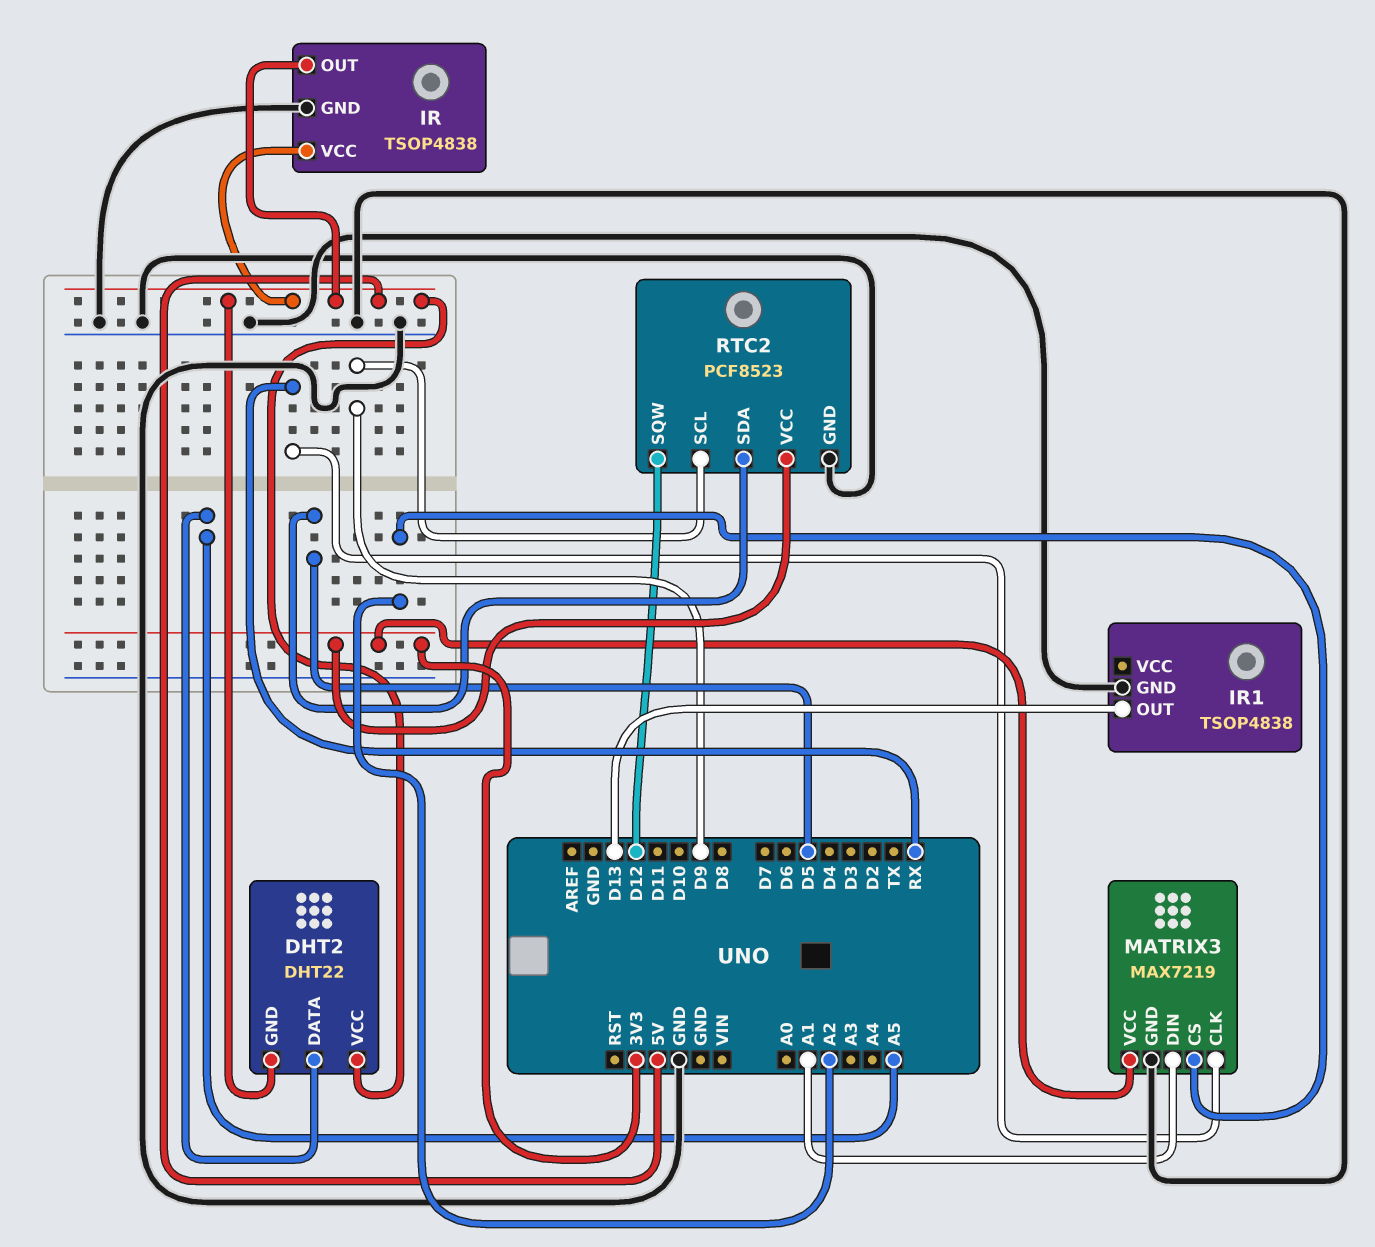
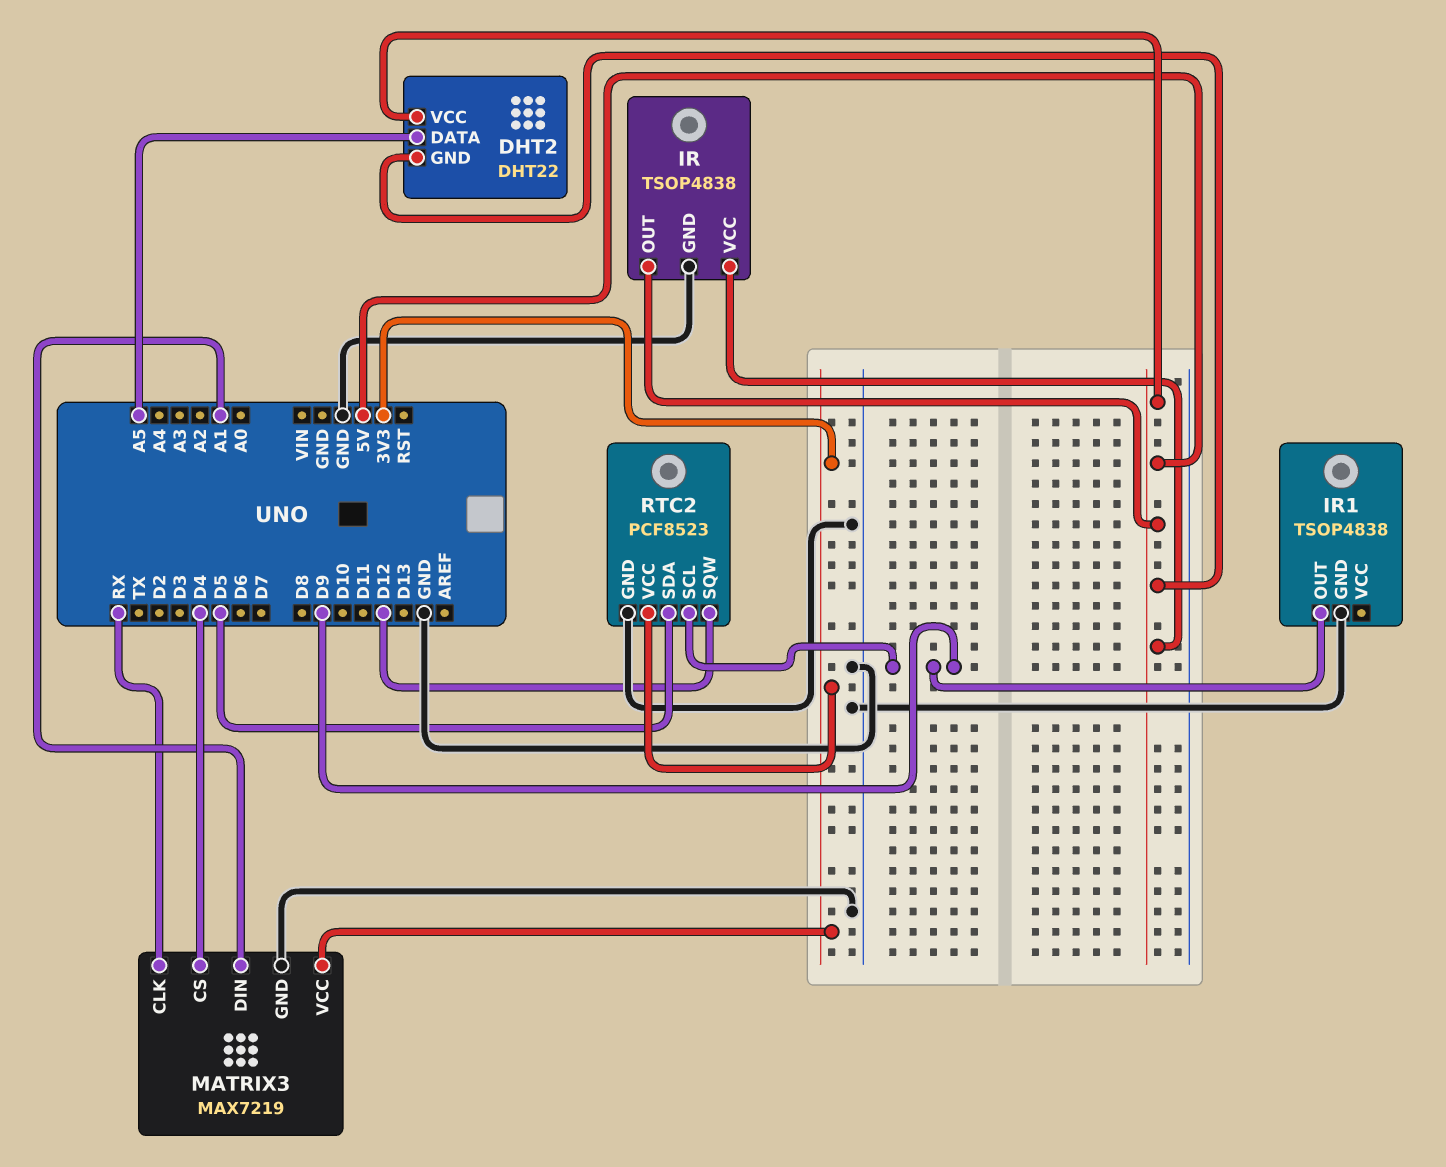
IR1 pin OUT: D13 -> D9
MATRIX3 pin CS: A2 -> D4

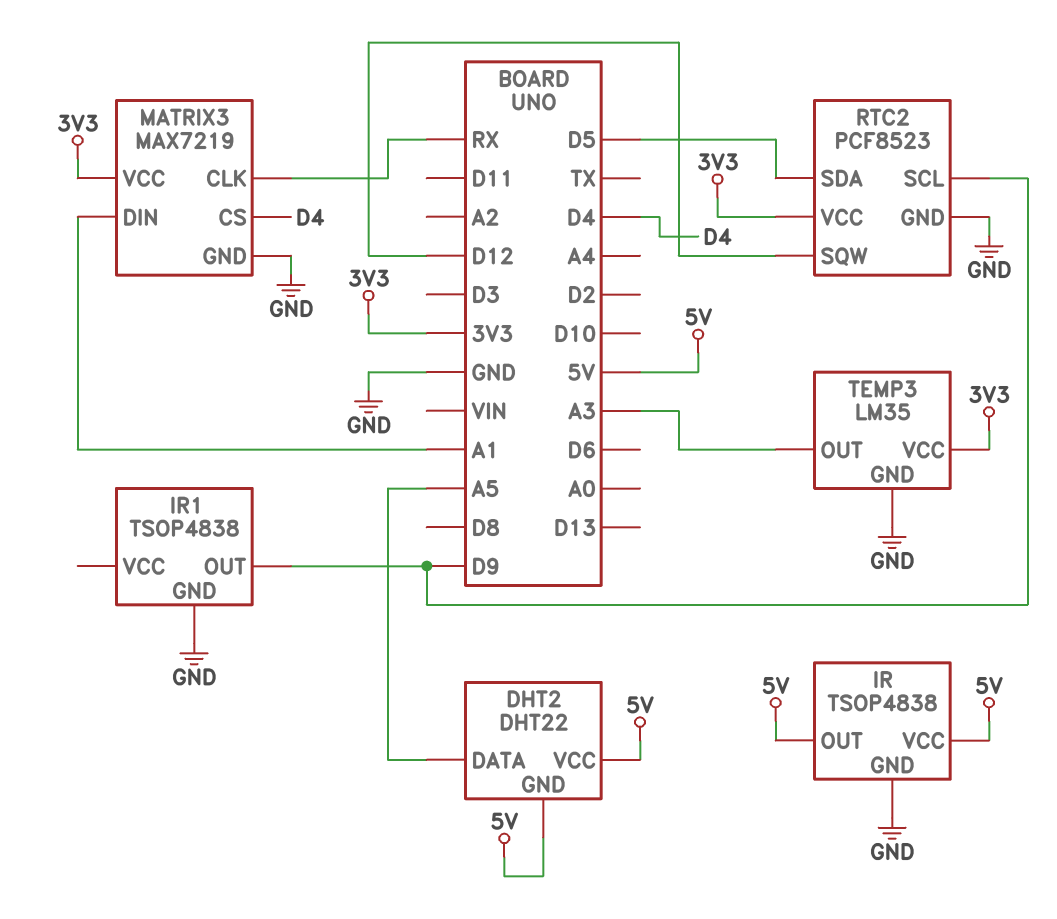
TEMP3: none -> LM35
TEMP3 pin GND: none -> GND
TEMP3 pin OUT: none -> A3
TEMP3 pin VCC: none -> 3V3

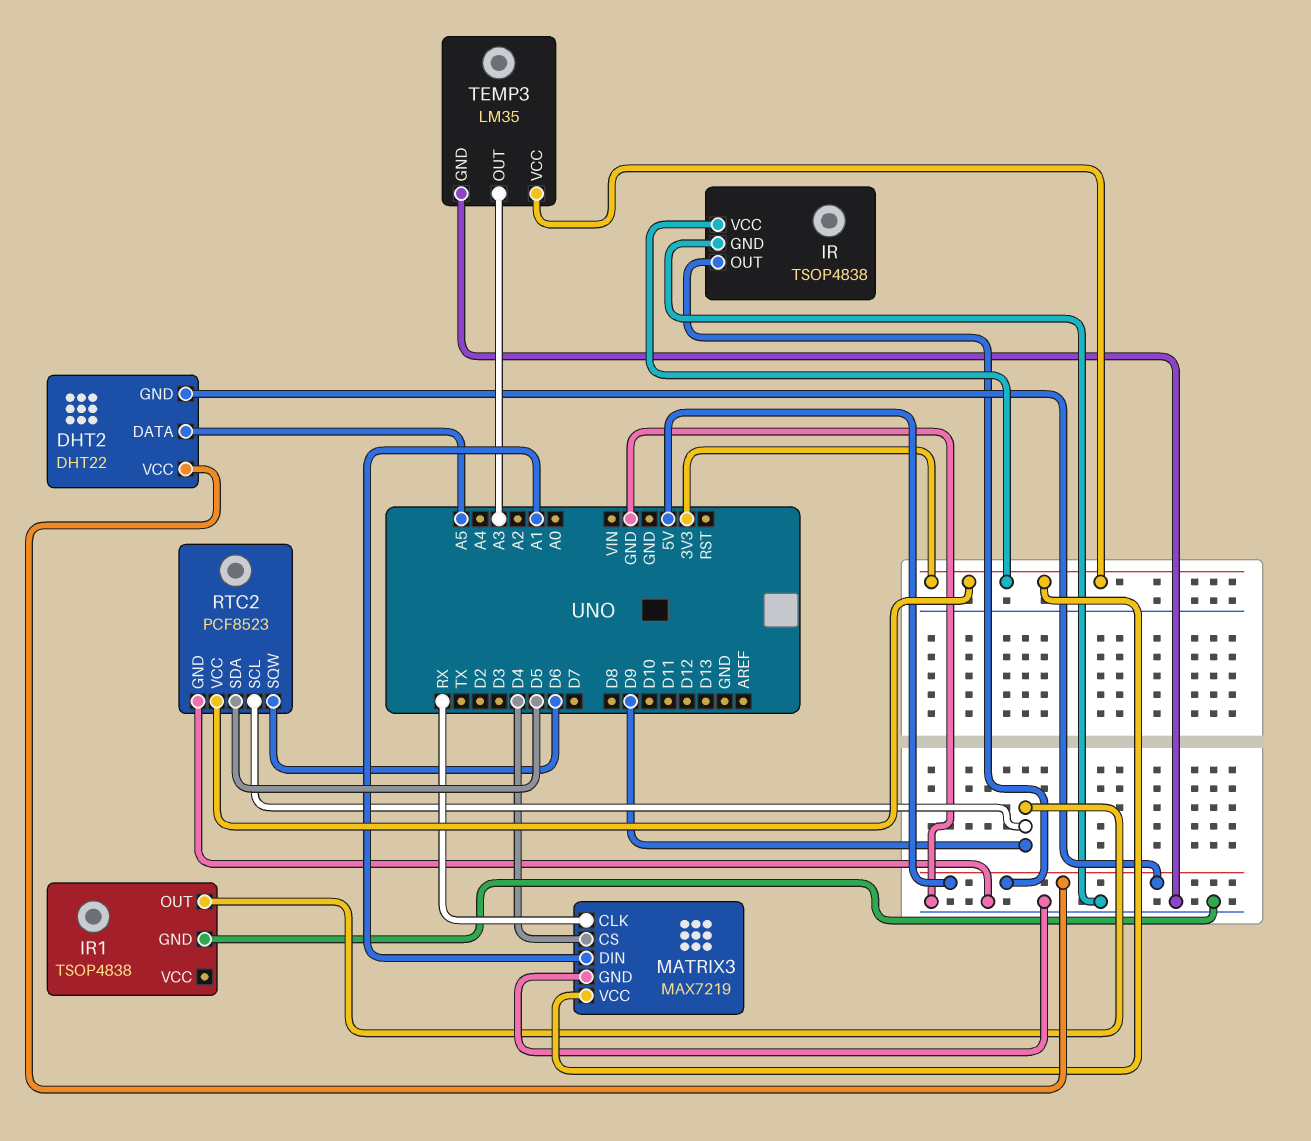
IR pin VCC: 5V -> 3V3
RTC2 pin SQW: D12 -> D6

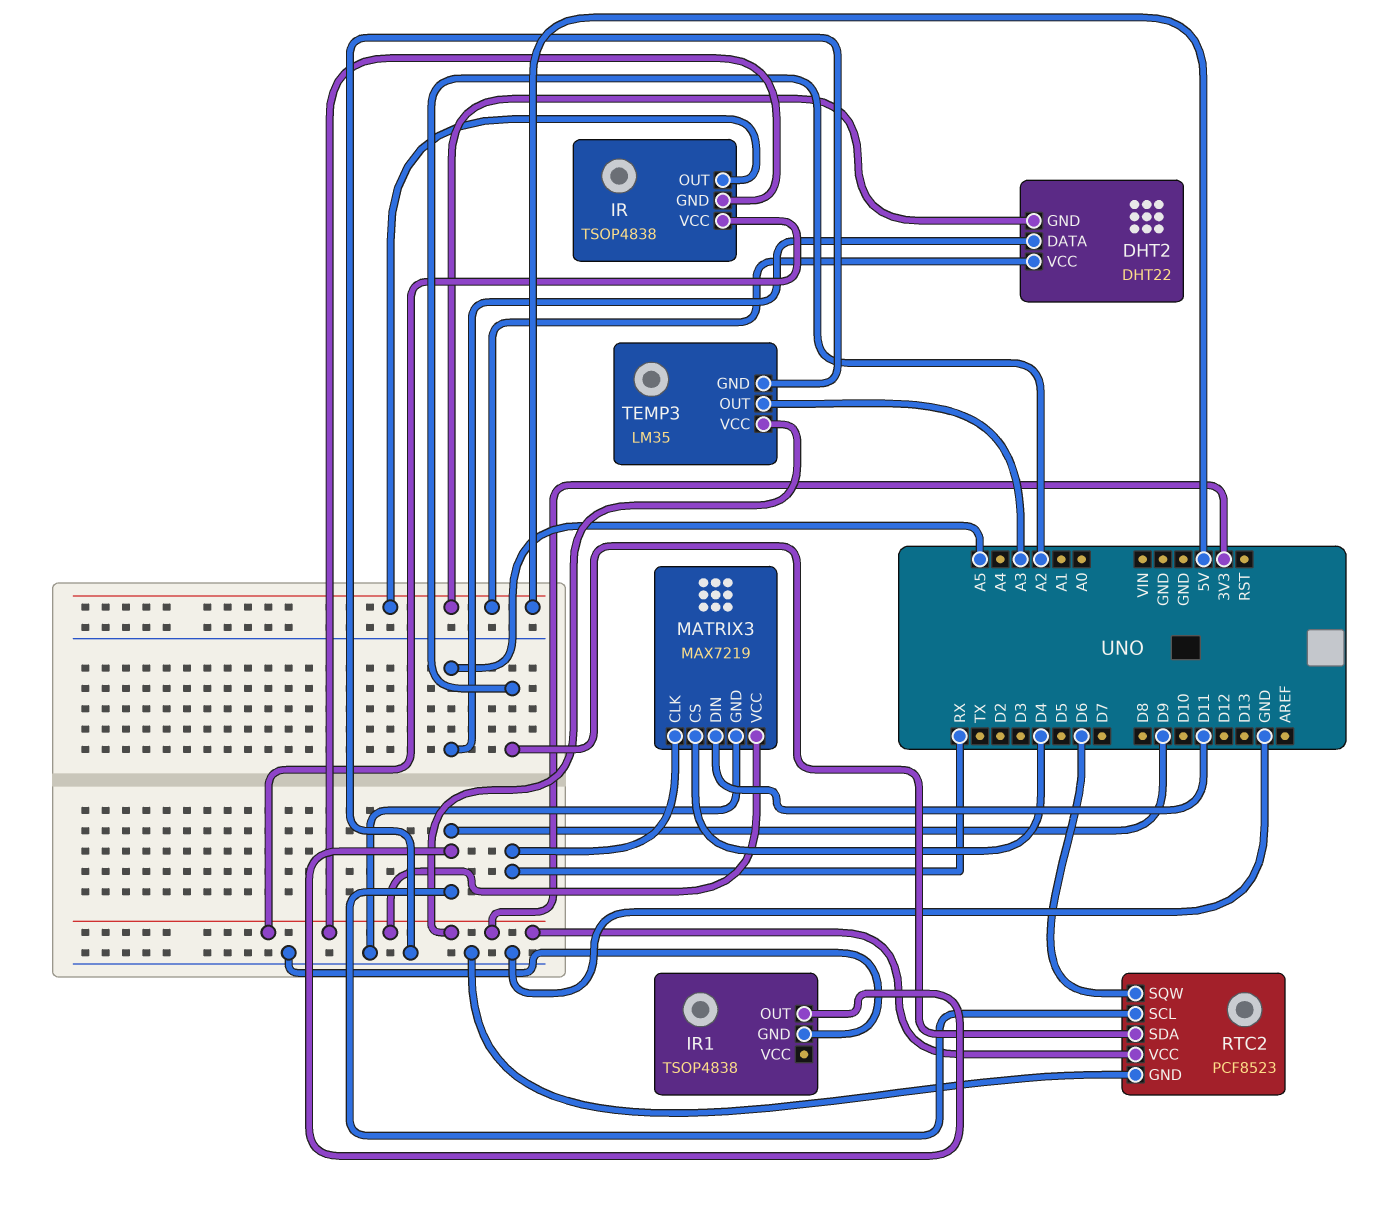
IR pin GND: GND -> 3V3
MATRIX3 pin DIN: A1 -> D11
RTC2 pin SDA: D5 -> A2

